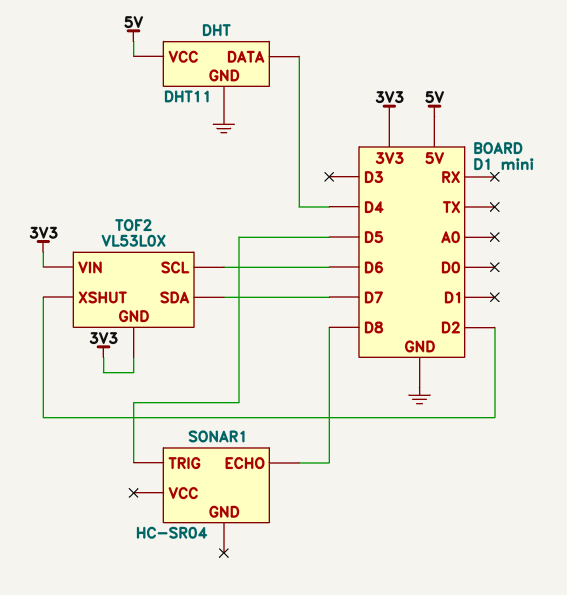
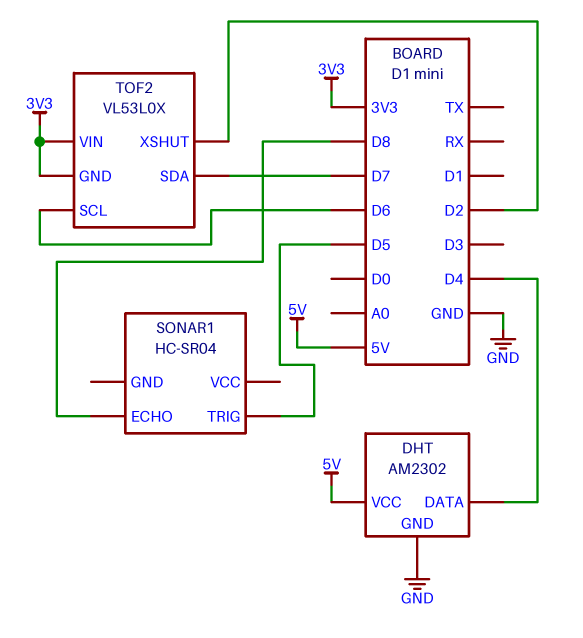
DHT: DHT11 -> AM2302

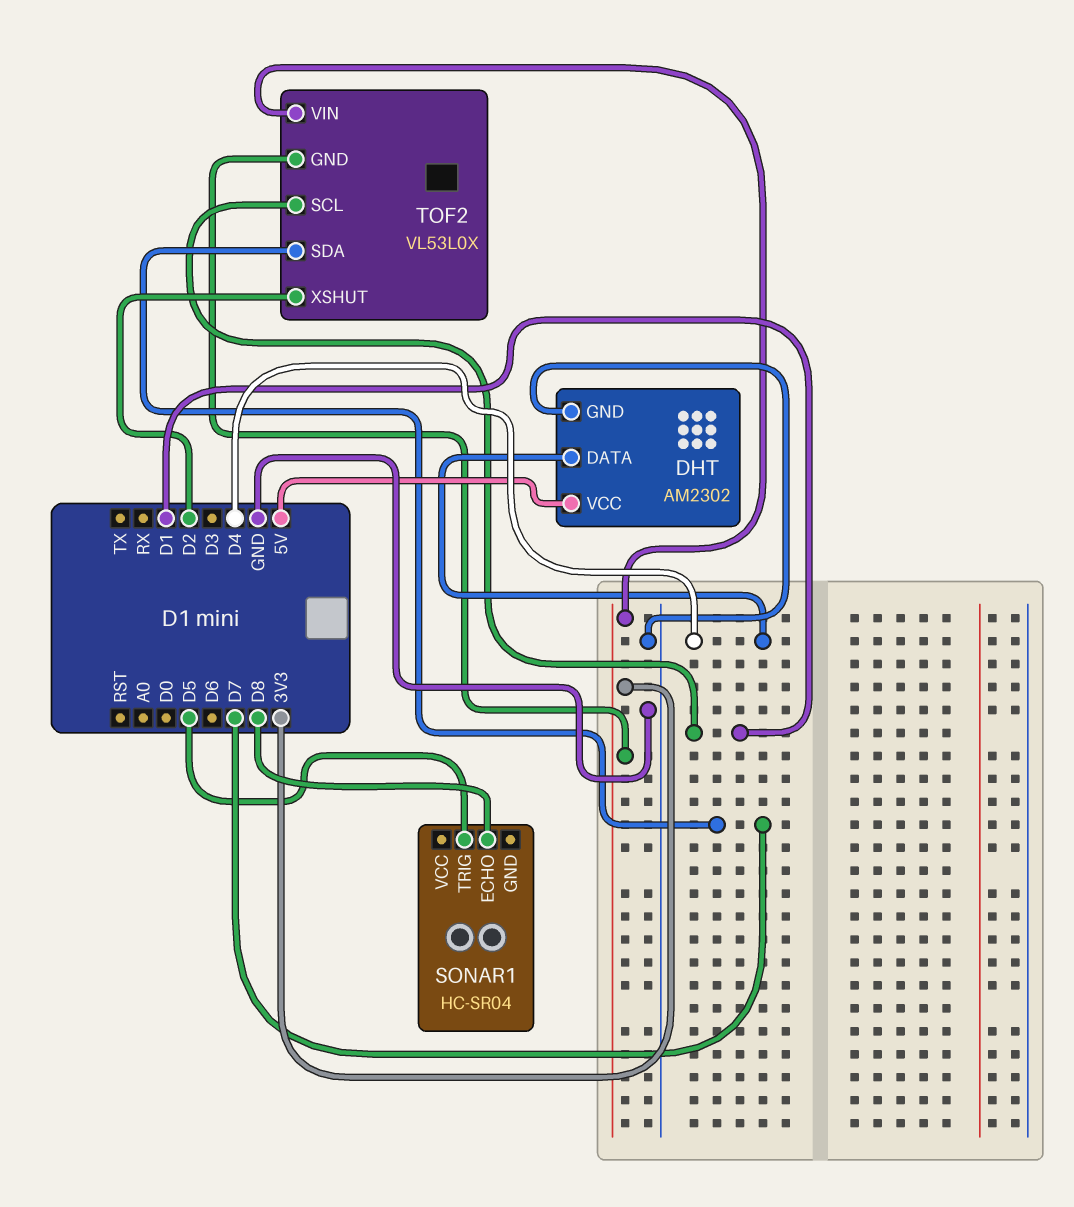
TOF2 pin SCL: D6 -> D1

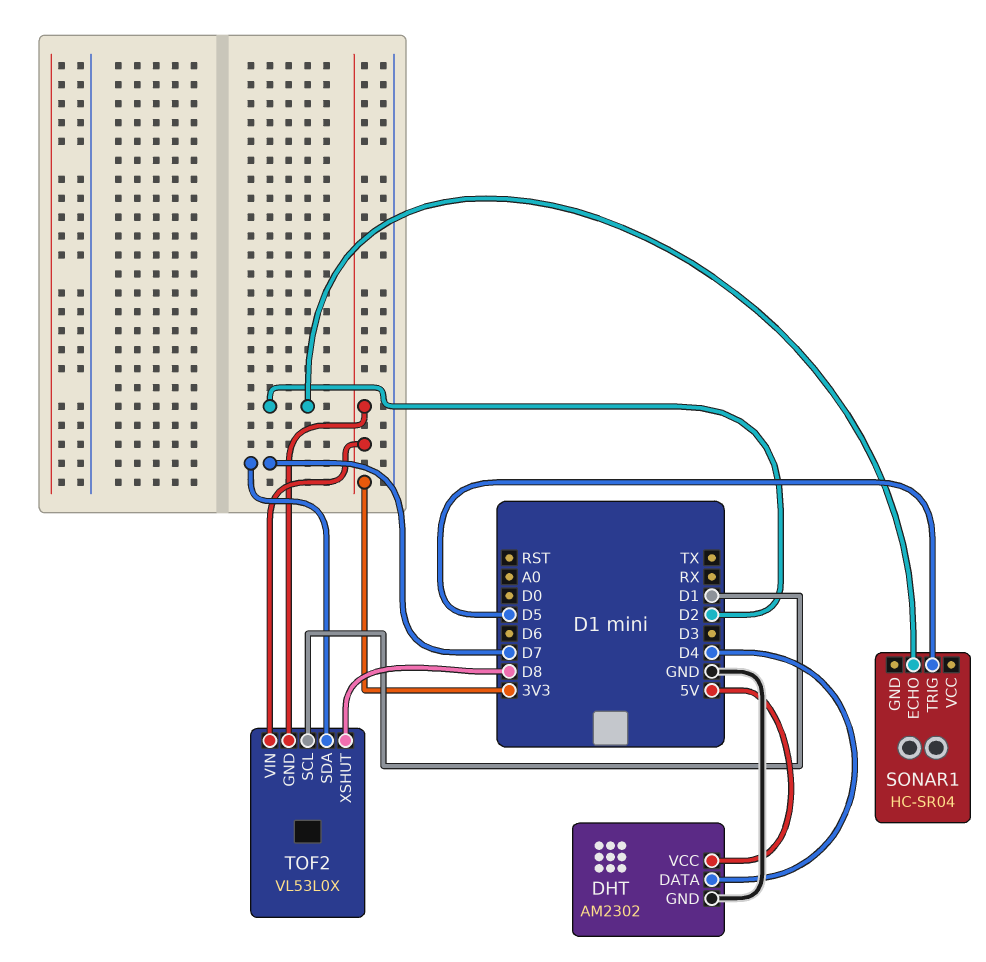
SONAR1 pin ECHO: D8 -> D2
TOF2 pin XSHUT: D2 -> D8

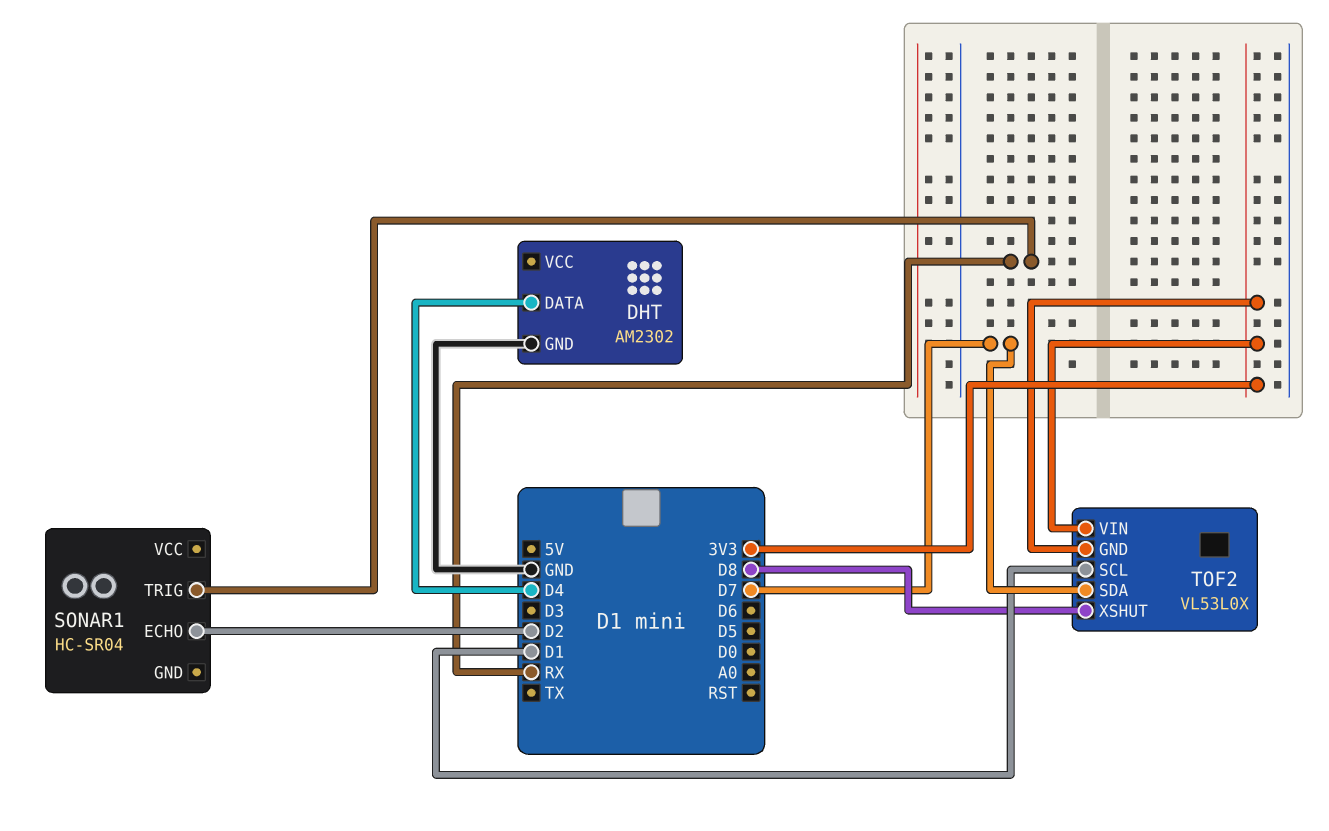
DHT pin VCC: 5V -> none
SONAR1 pin TRIG: D5 -> RX

